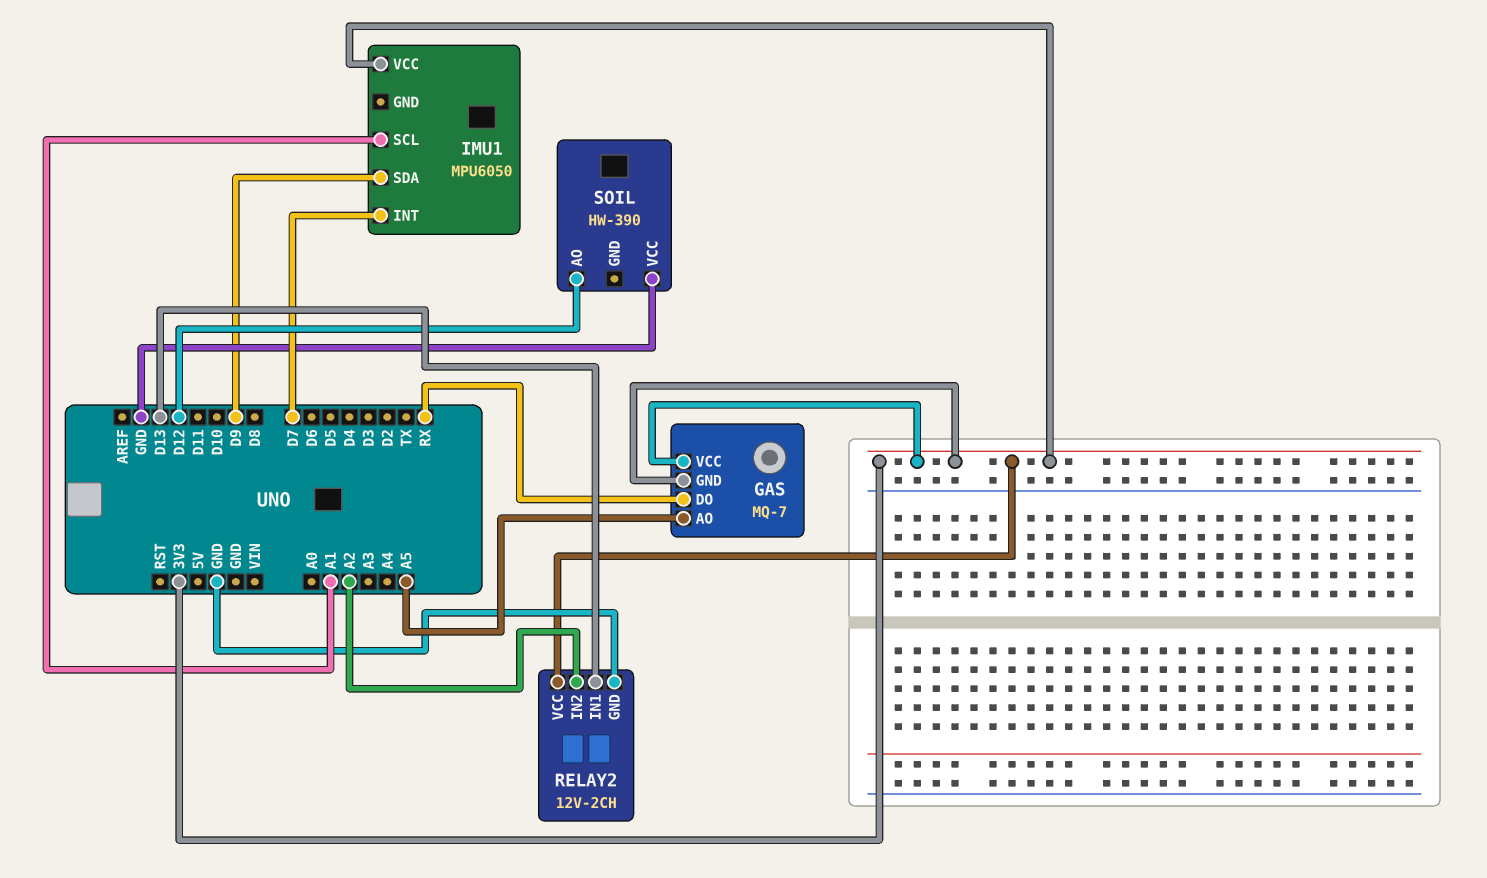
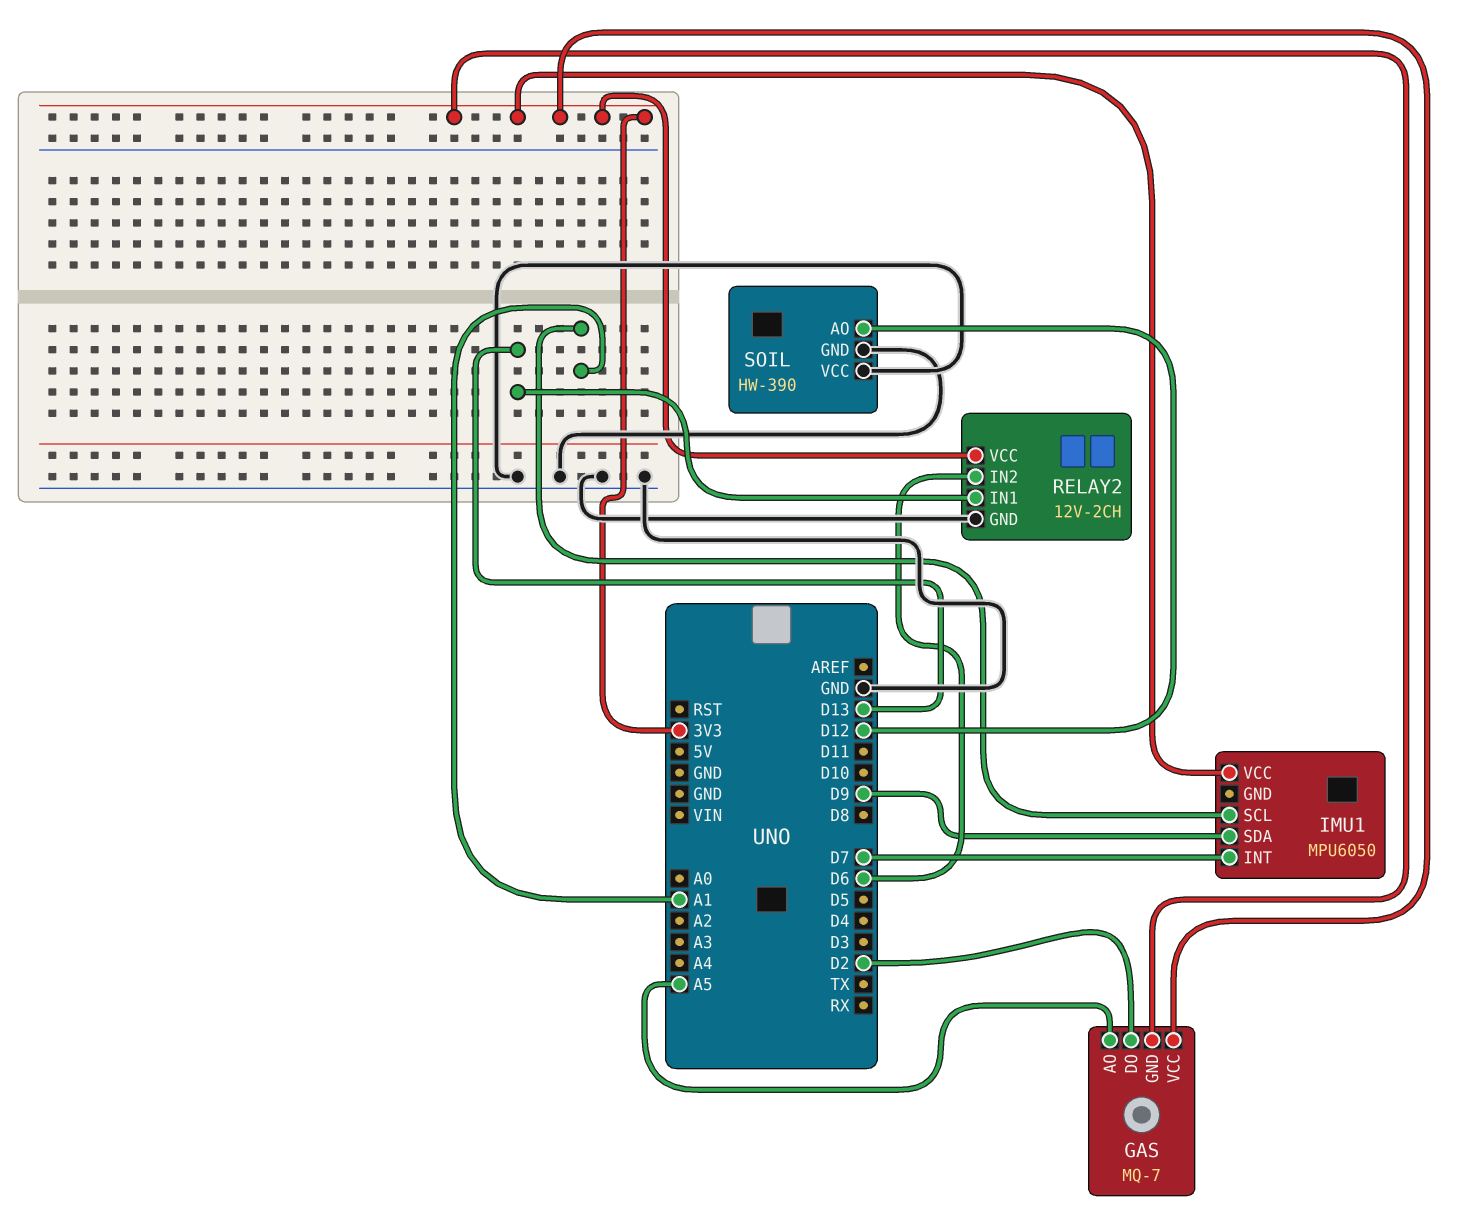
GAS pin DO: RX -> D2
RELAY2 pin IN2: A2 -> D6
SOIL pin GND: none -> GND

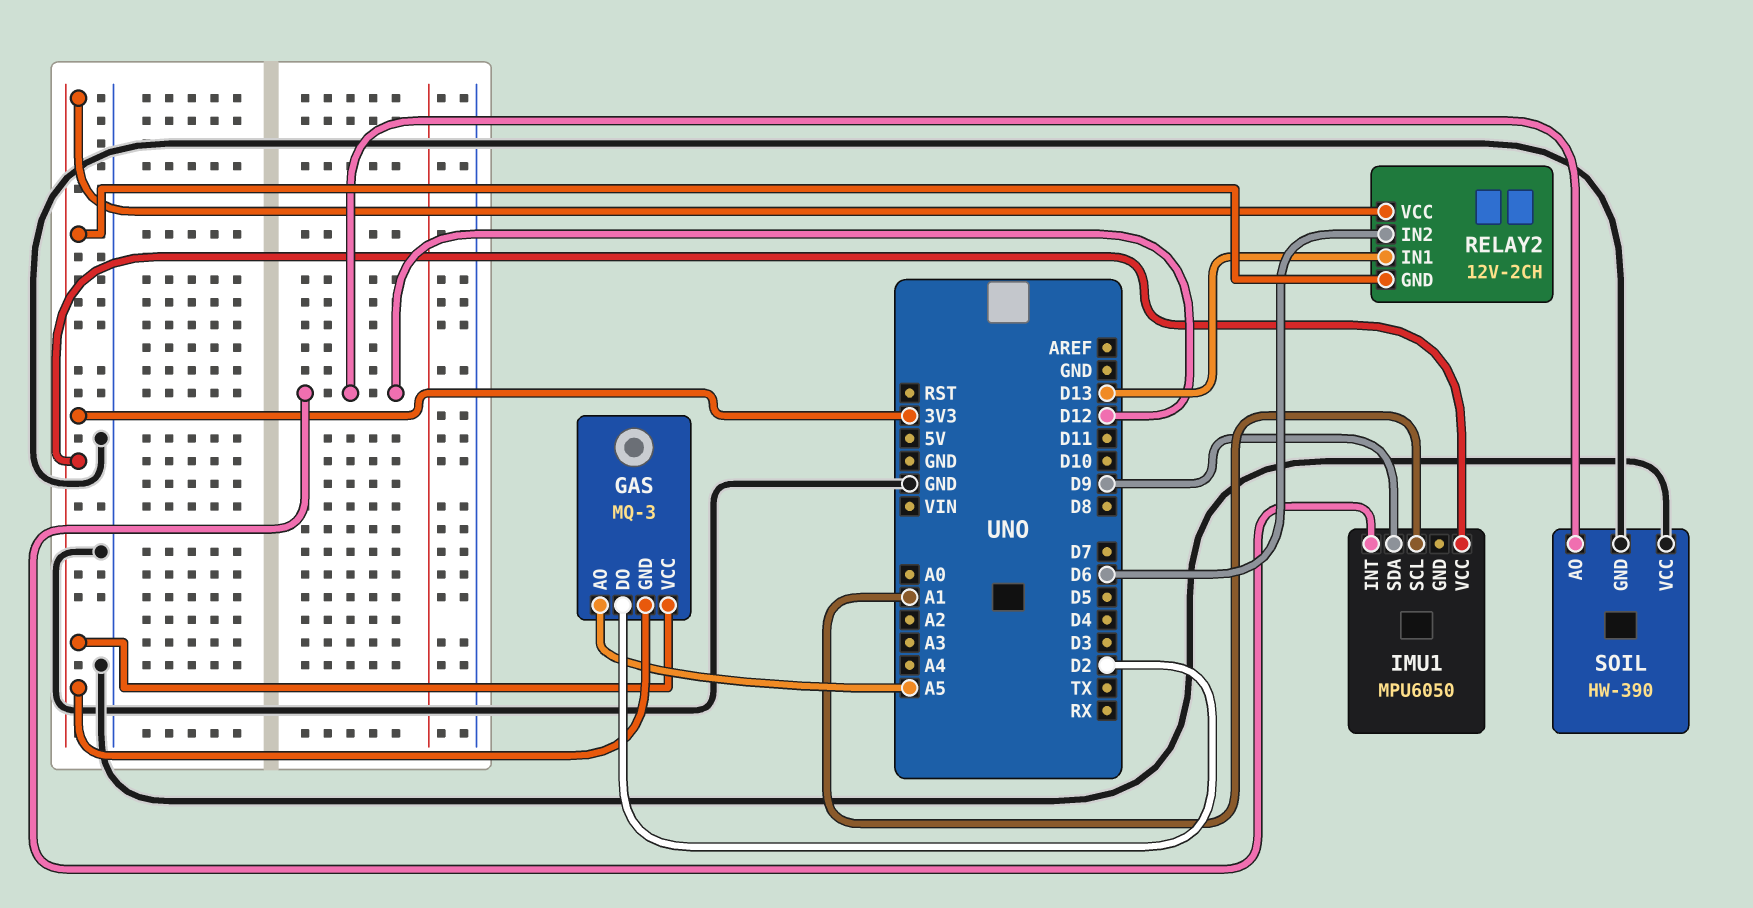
GAS: MQ-7 -> MQ-3
IMU1 pin INT: D7 -> D12
RELAY2 pin GND: GND -> 3V3

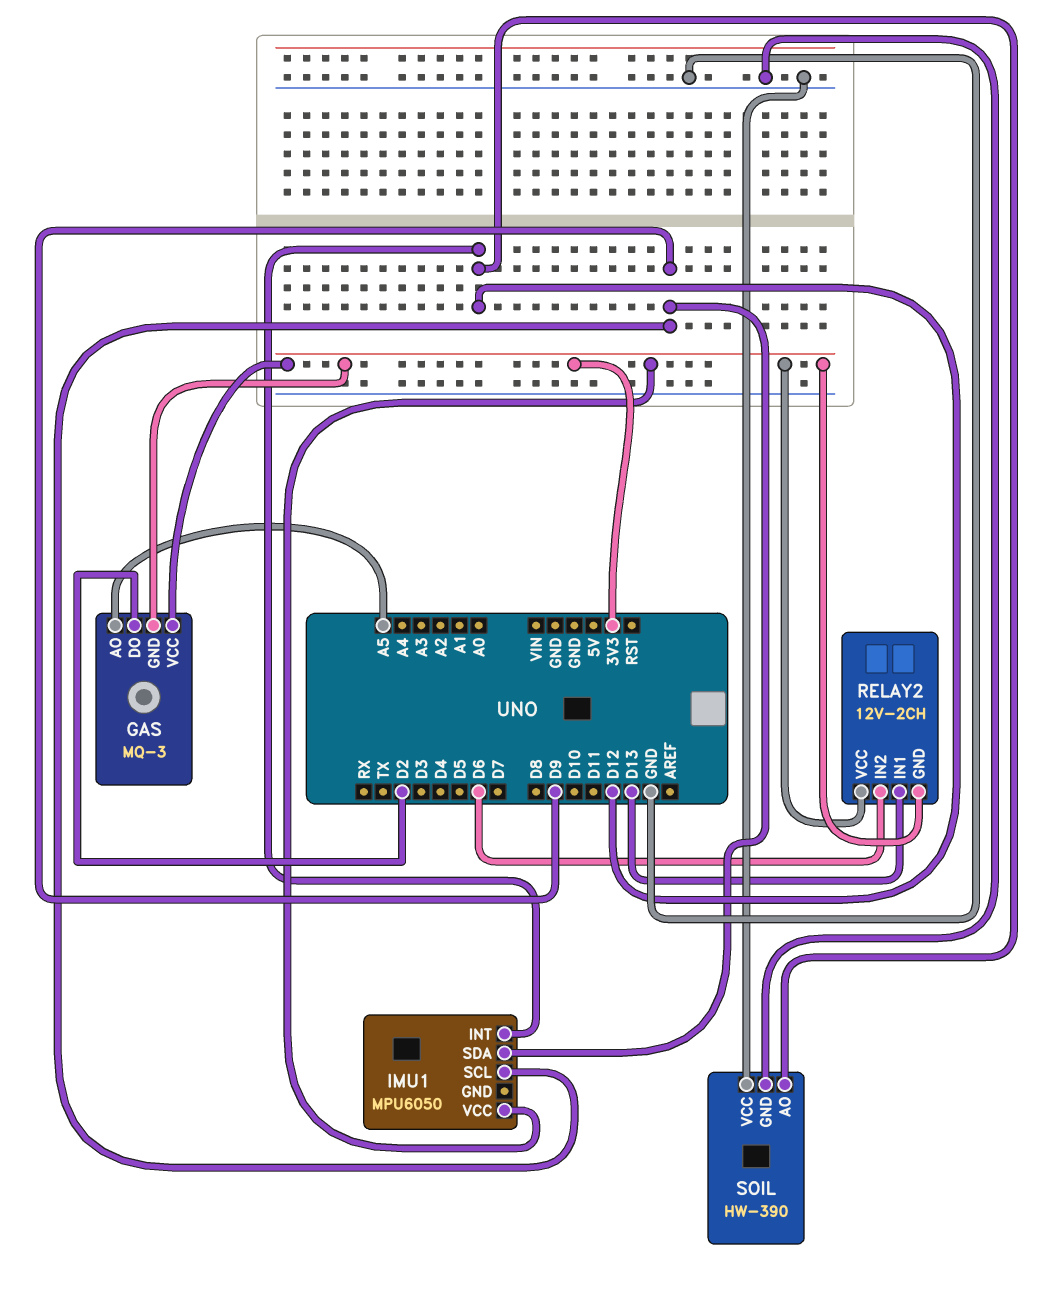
IMU1 pin SCL: A1 -> D9

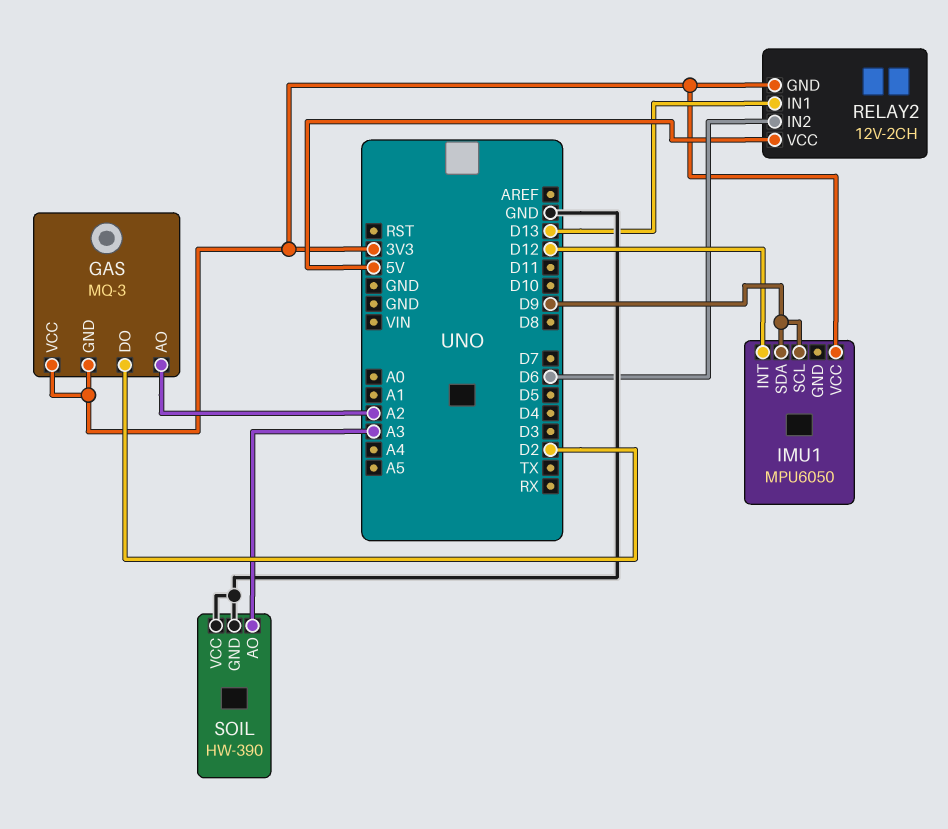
GAS pin AO: A5 -> A2
RELAY2 pin VCC: 3V3 -> 5V
SOIL pin AO: D12 -> A3

